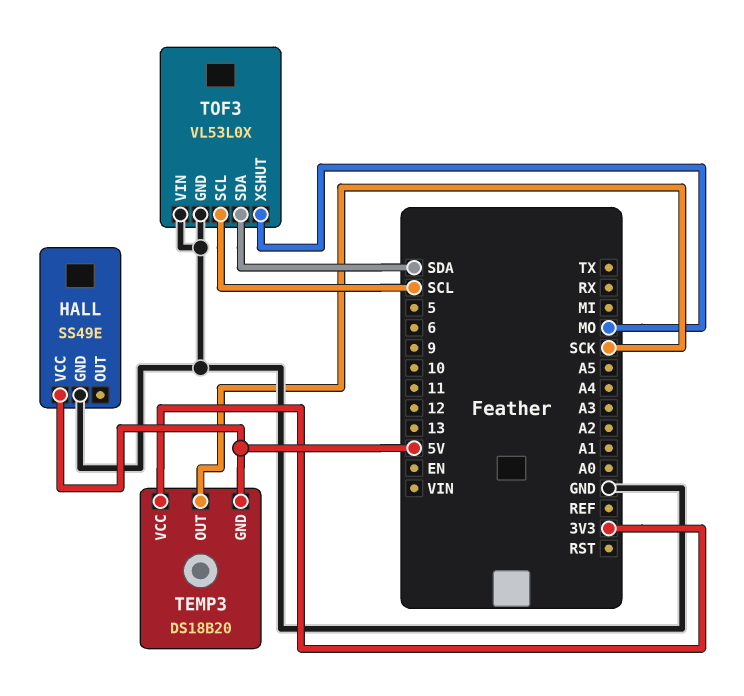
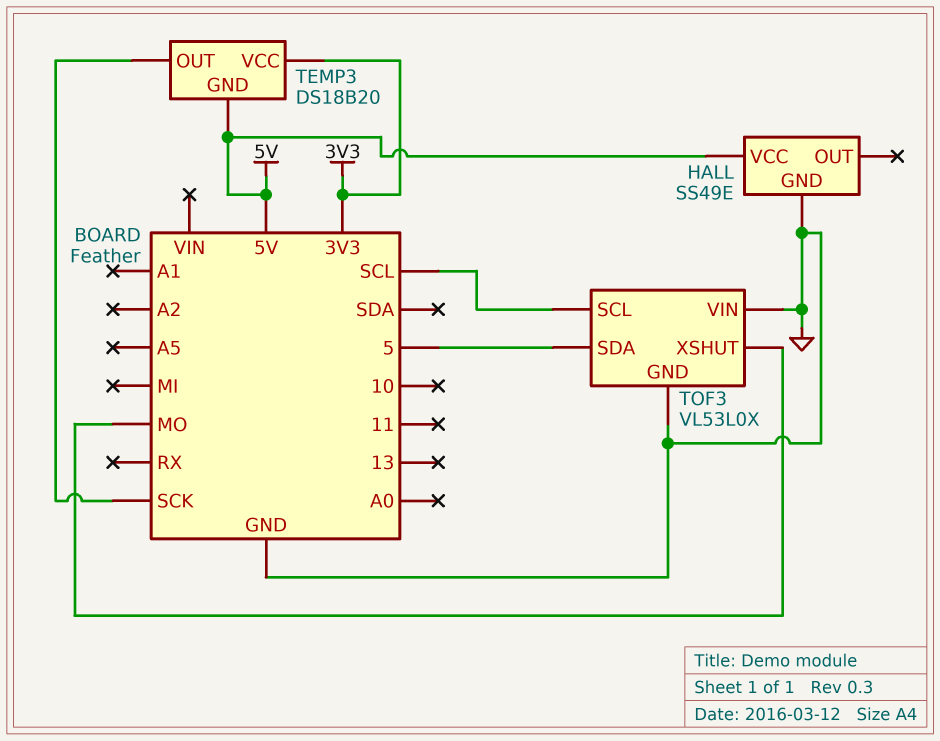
TOF3 pin SDA: SDA -> 5

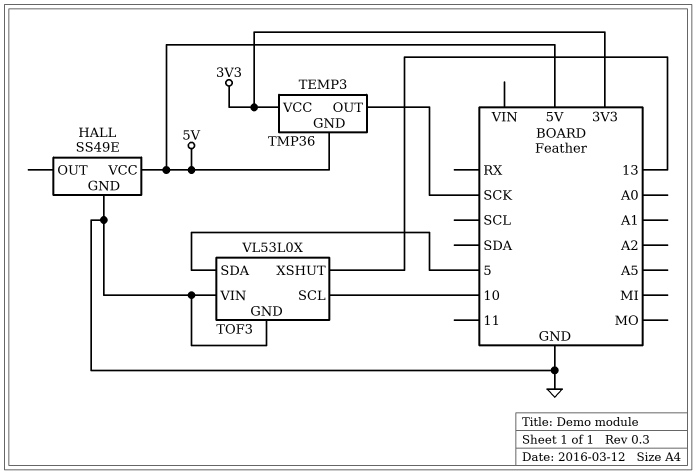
TEMP3: DS18B20 -> TMP36
TOF3 pin SCL: SCL -> 10
TOF3 pin XSHUT: MO -> 13

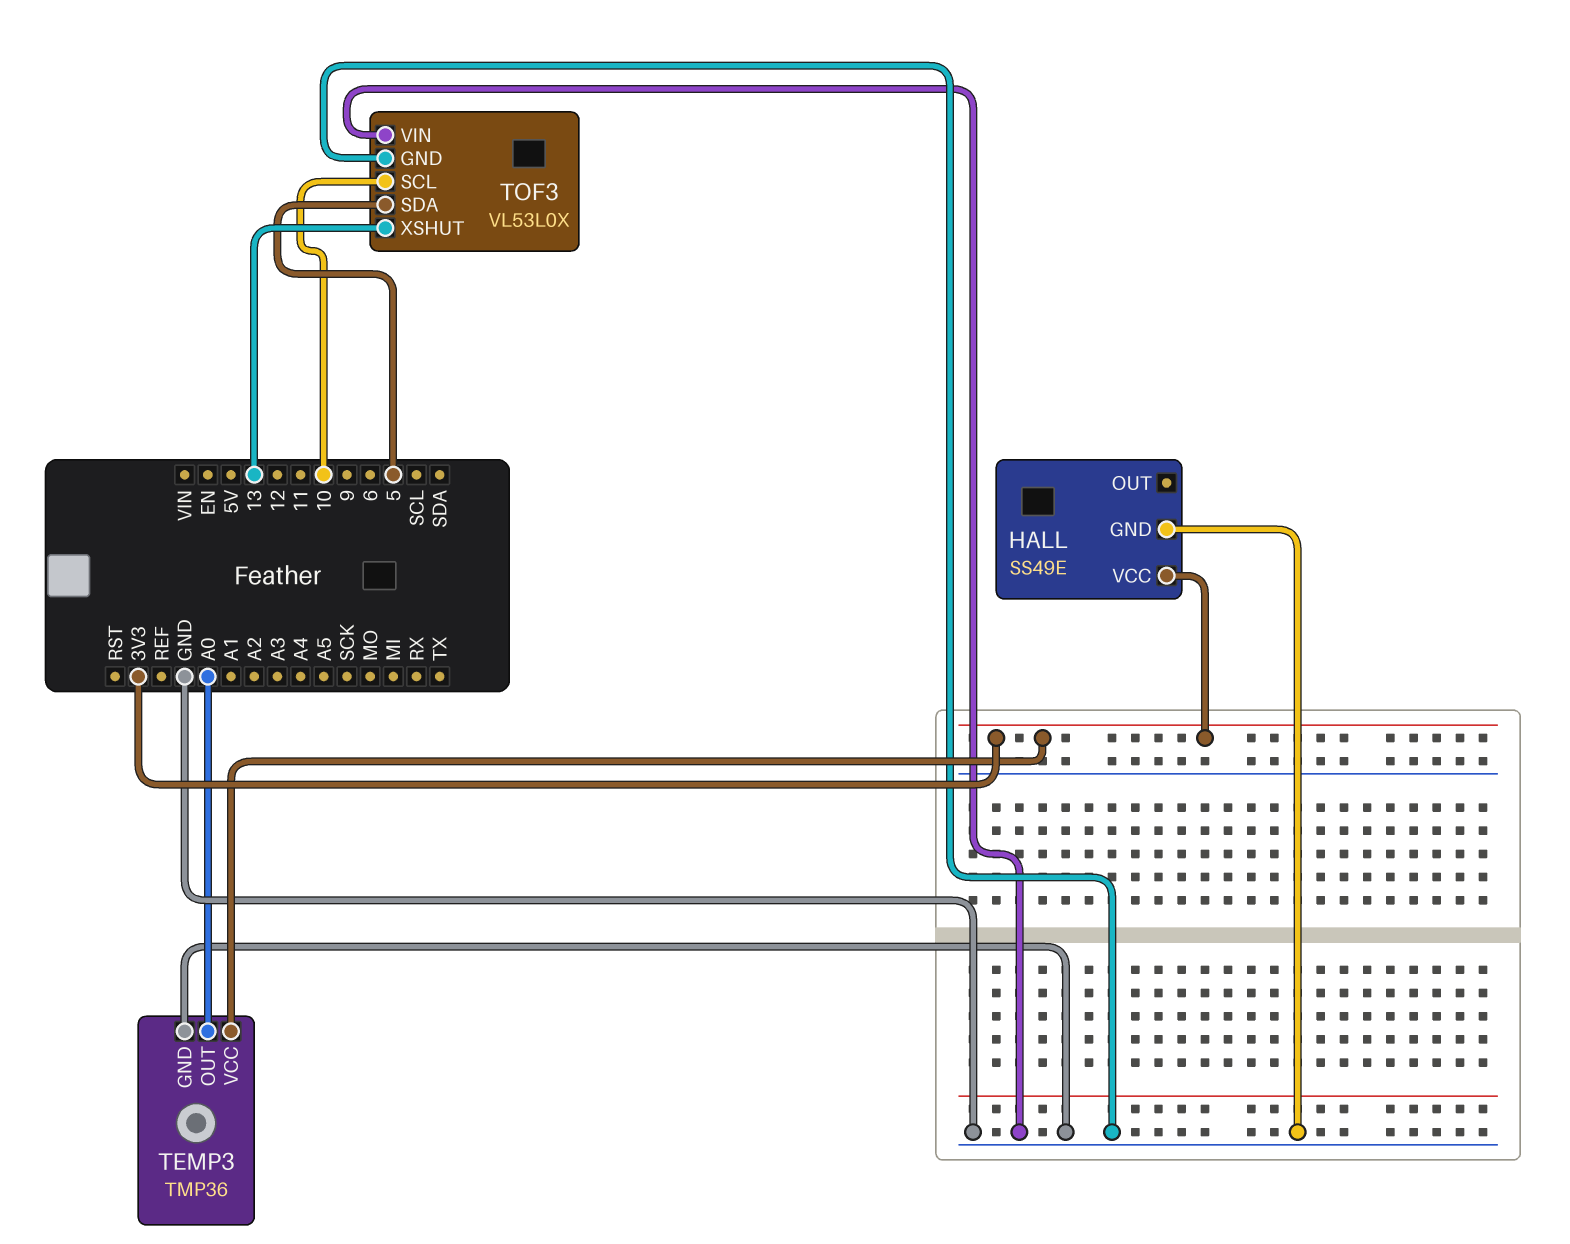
HALL pin VCC: 5V -> 3V3
TEMP3 pin GND: 5V -> GND
TEMP3 pin OUT: SCK -> A0

